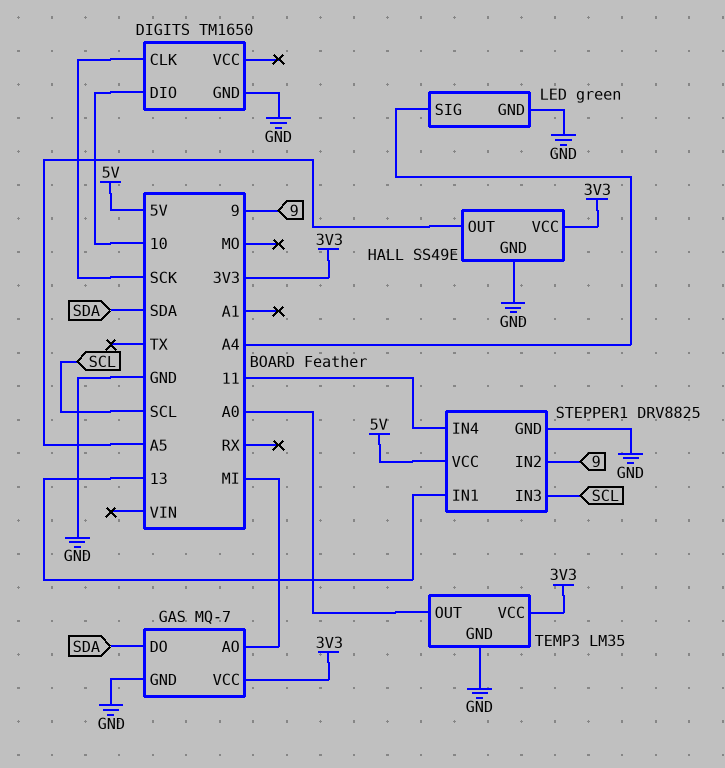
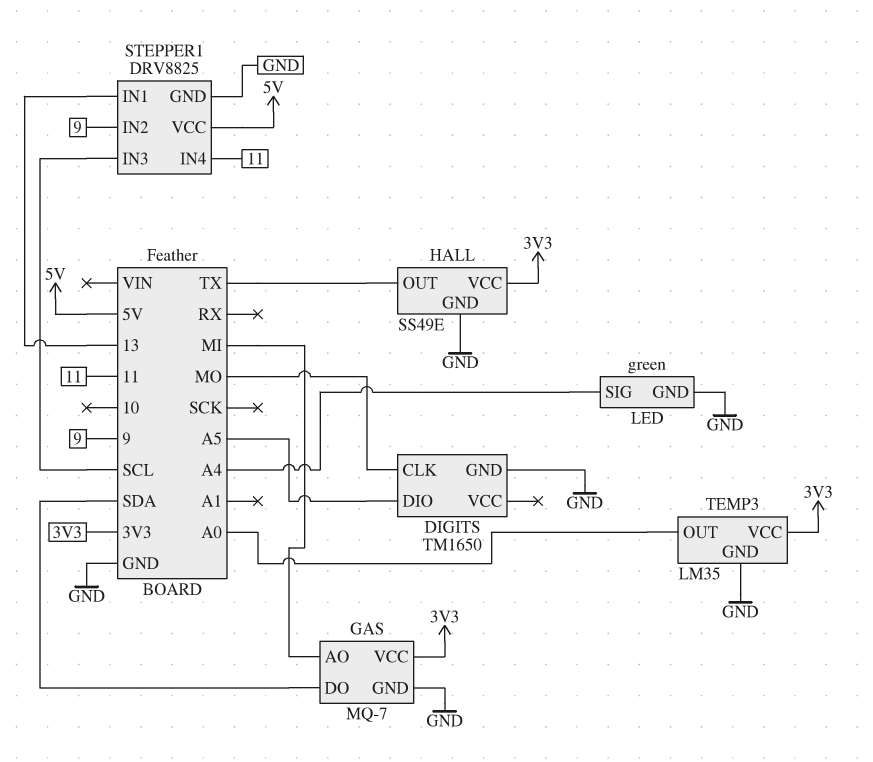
DIGITS pin CLK: SCK -> MO
DIGITS pin DIO: 10 -> A5
HALL pin OUT: A5 -> TX

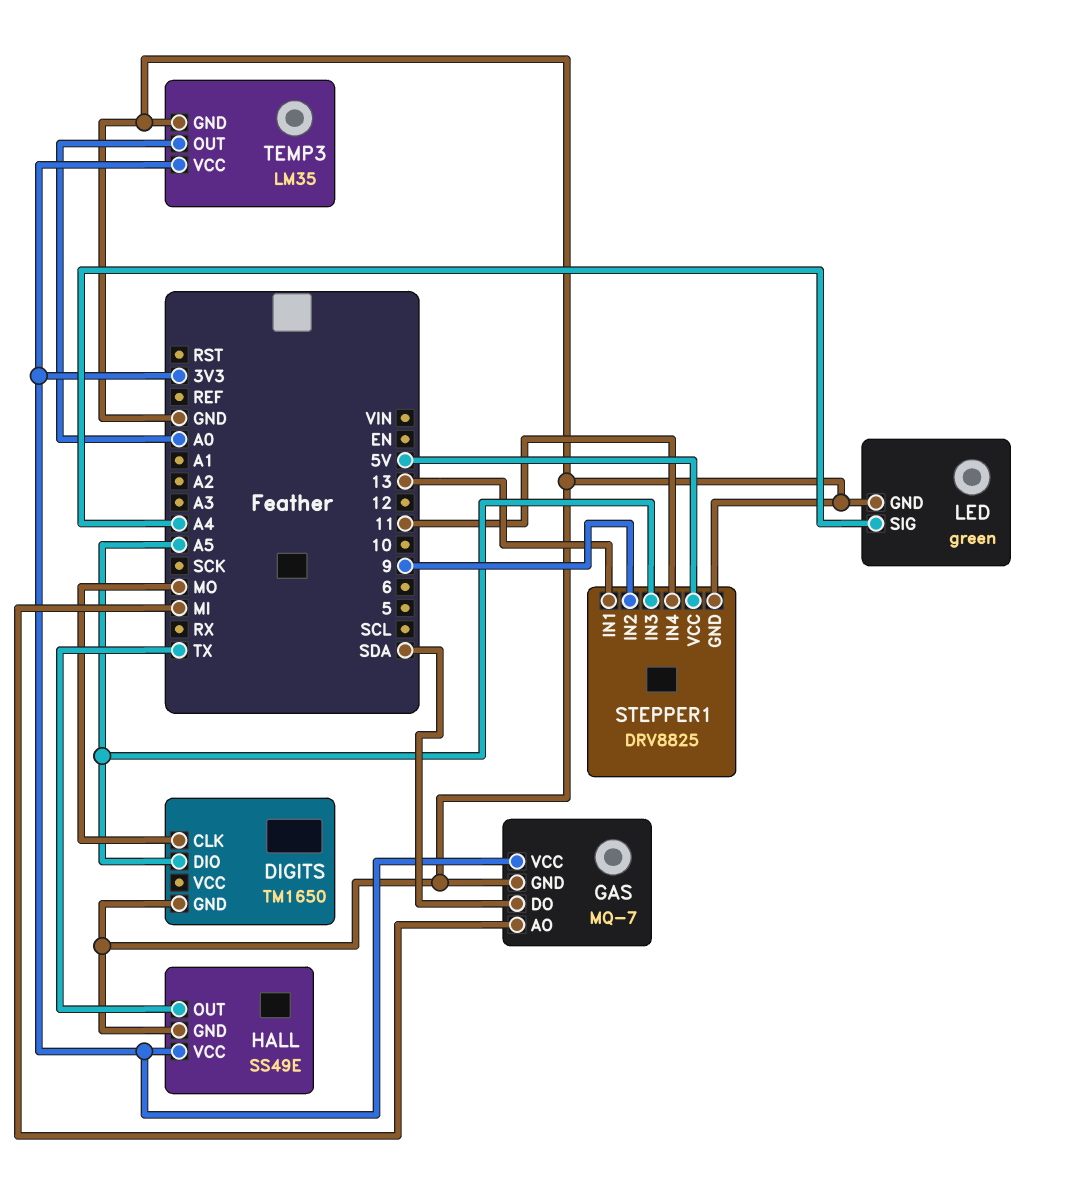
STEPPER1 pin IN3: SCL -> A5

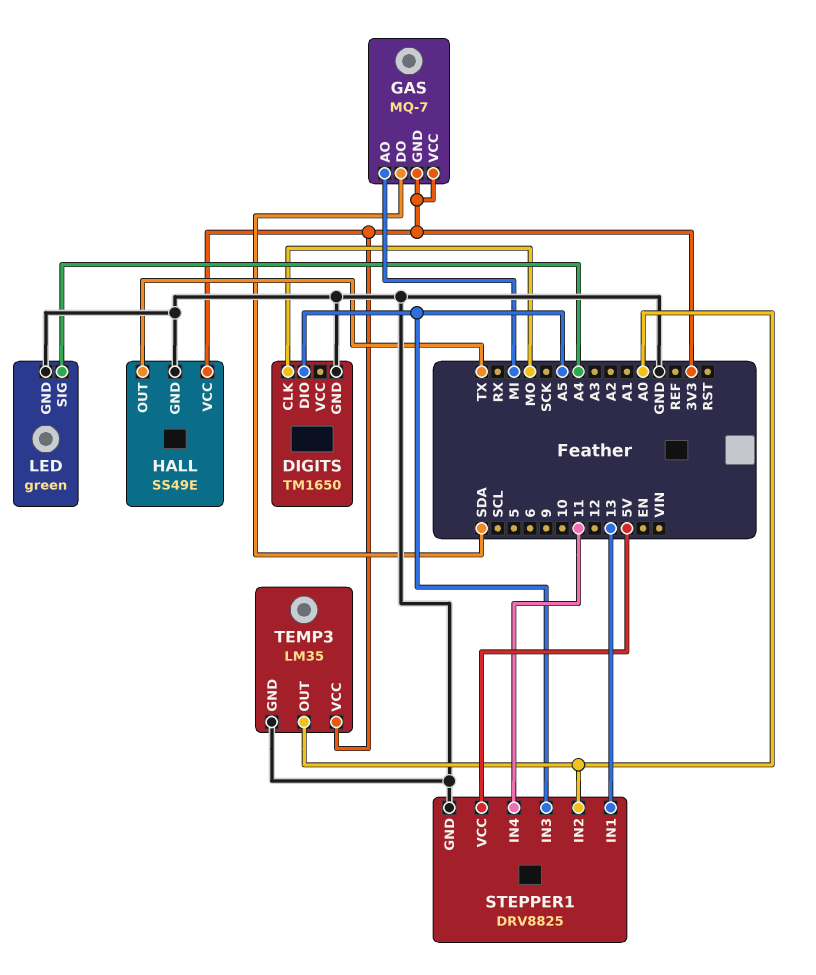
GAS pin GND: GND -> 3V3
STEPPER1 pin IN2: 9 -> A0

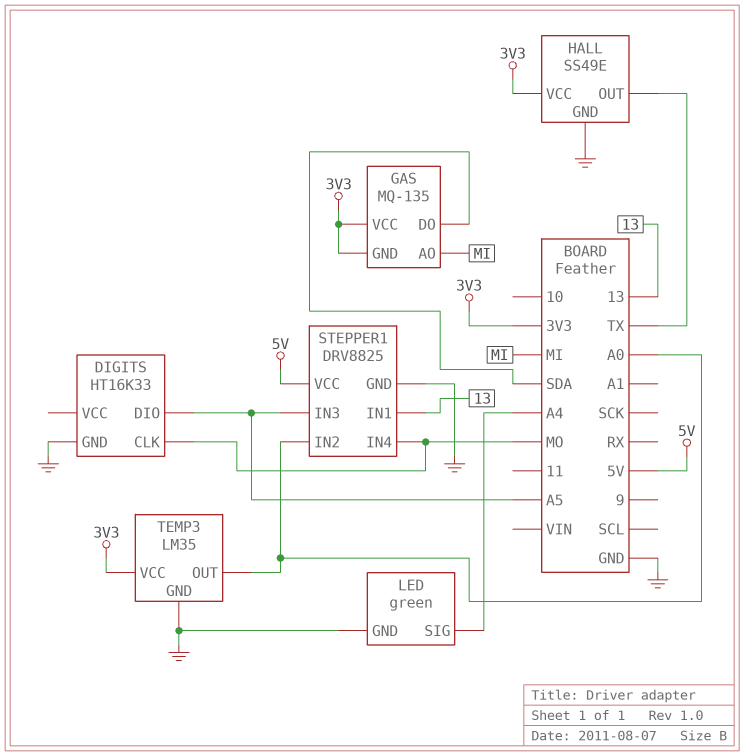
DIGITS: TM1650 -> HT16K33
GAS: MQ-7 -> MQ-135
STEPPER1 pin IN4: 11 -> MO

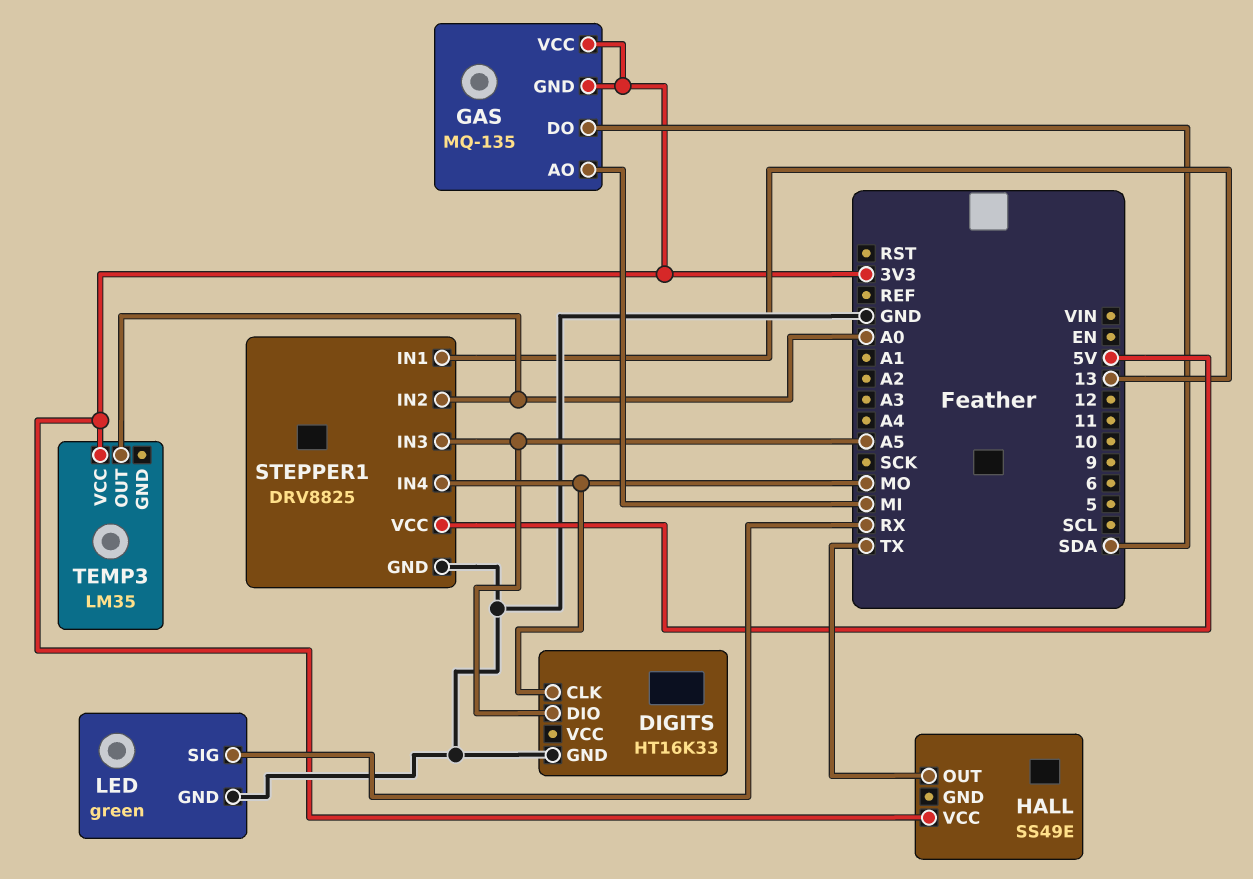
HALL pin GND: GND -> none
LED pin SIG: A4 -> RX
TEMP3 pin GND: GND -> none

